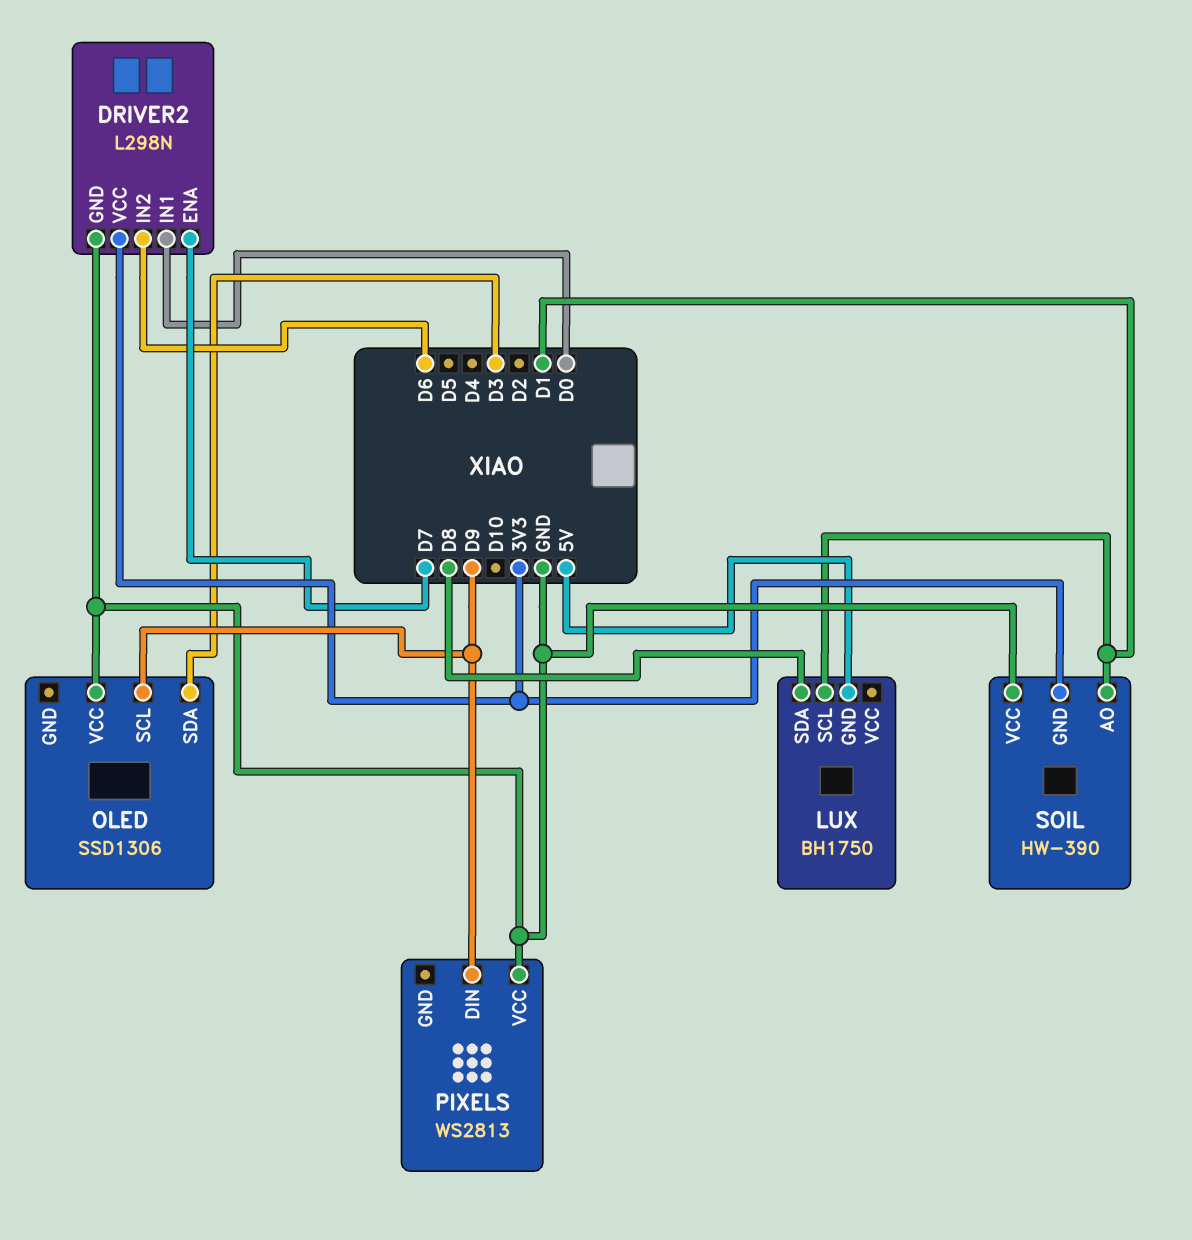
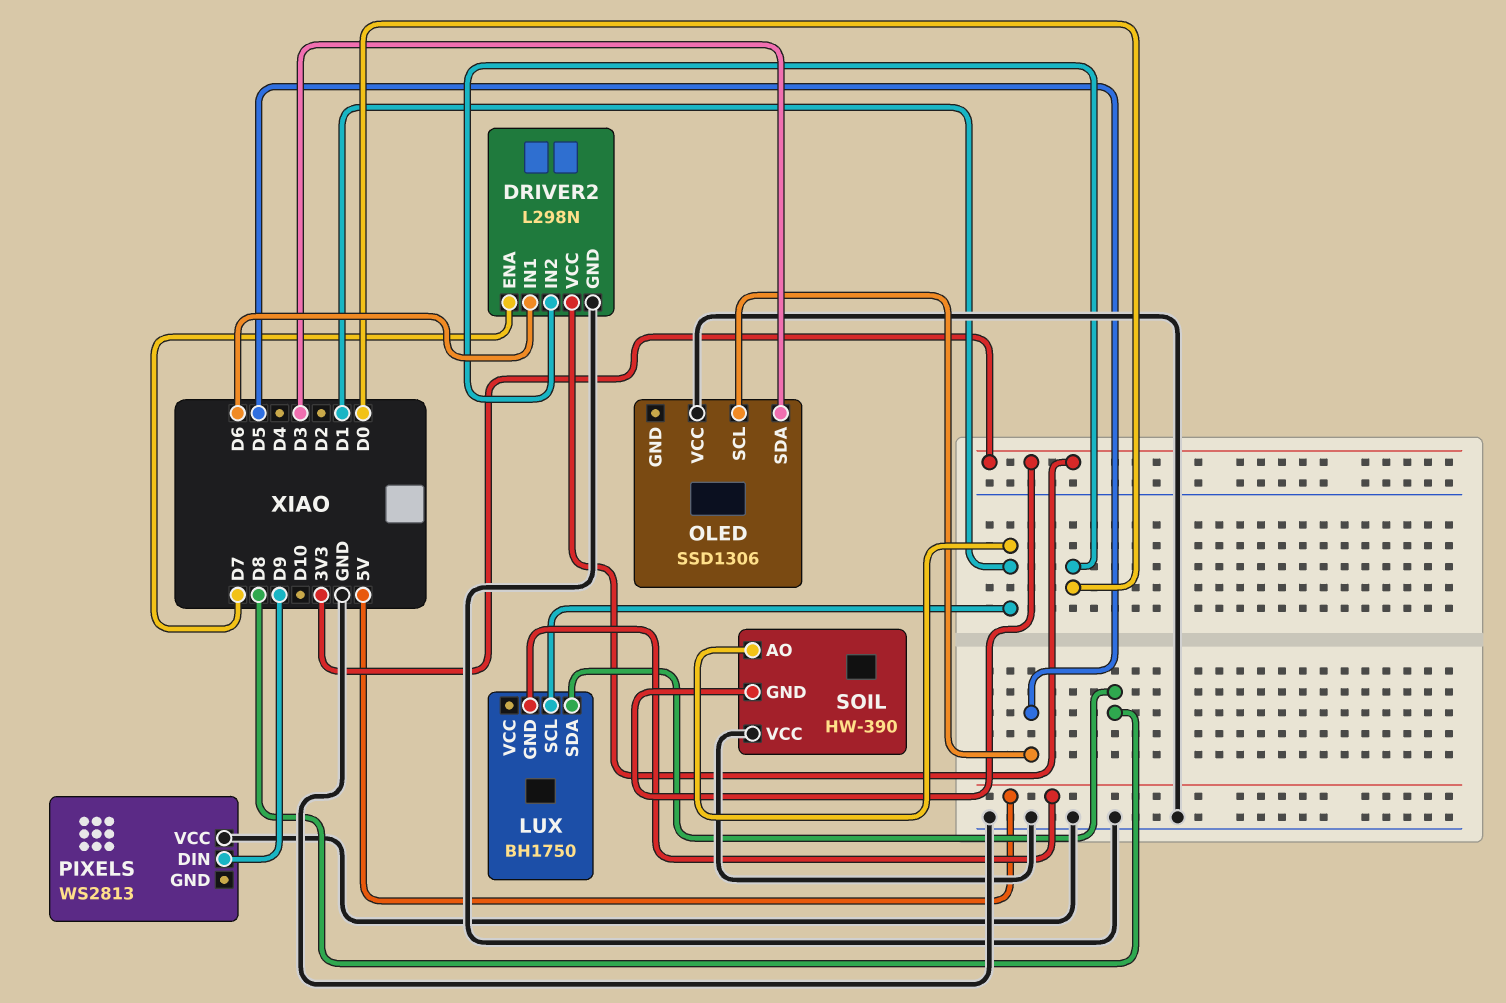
DRIVER2 pin IN1: D0 -> D6
DRIVER2 pin IN2: D6 -> D0
OLED pin SCL: D9 -> D5

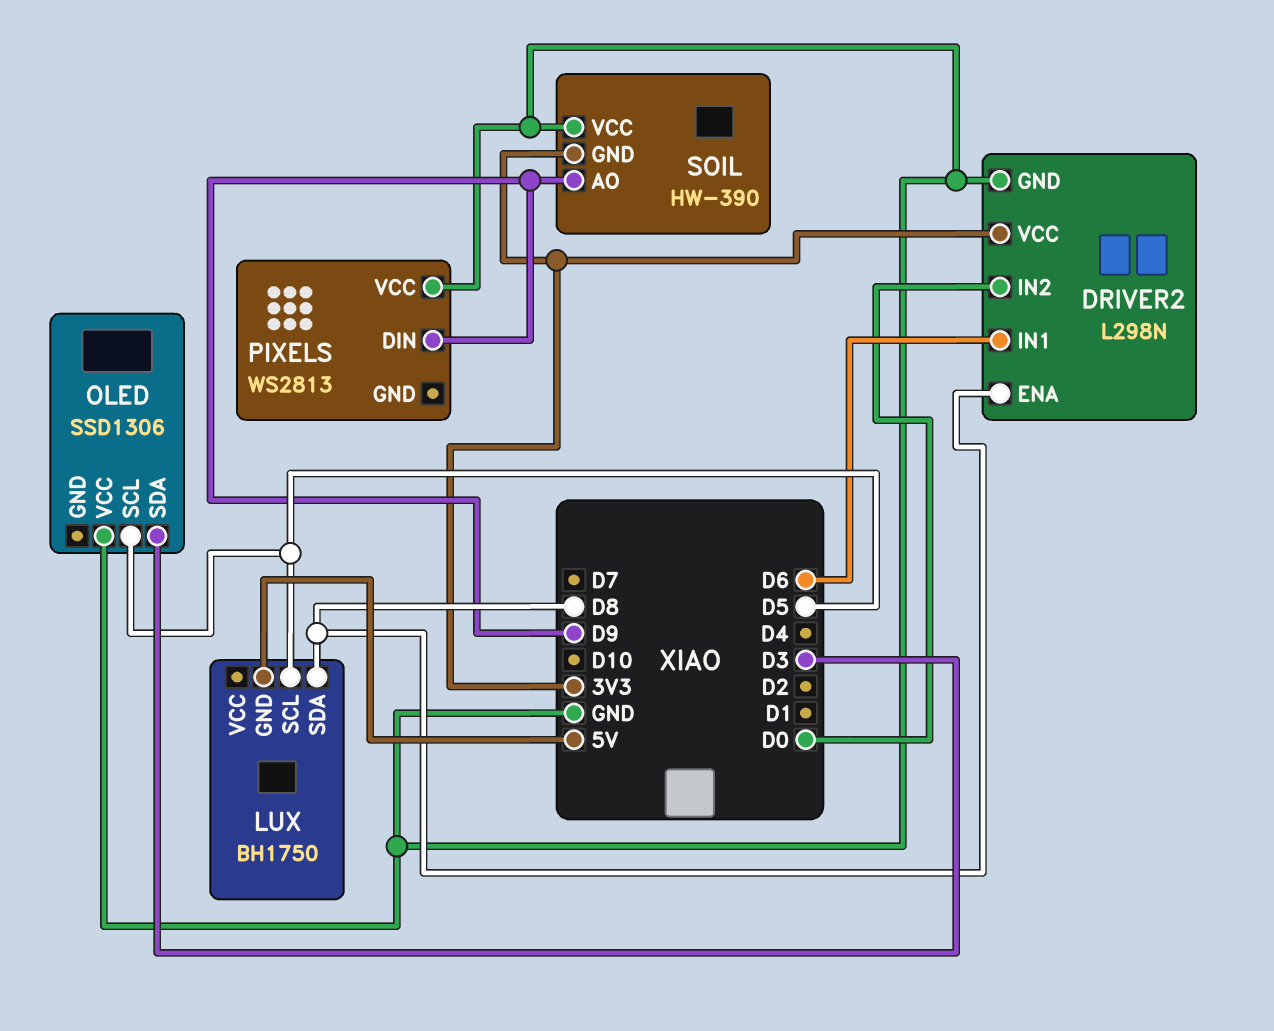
DRIVER2 pin ENA: D7 -> D8
LUX pin SCL: D1 -> D5
SOIL pin AO: D1 -> D9

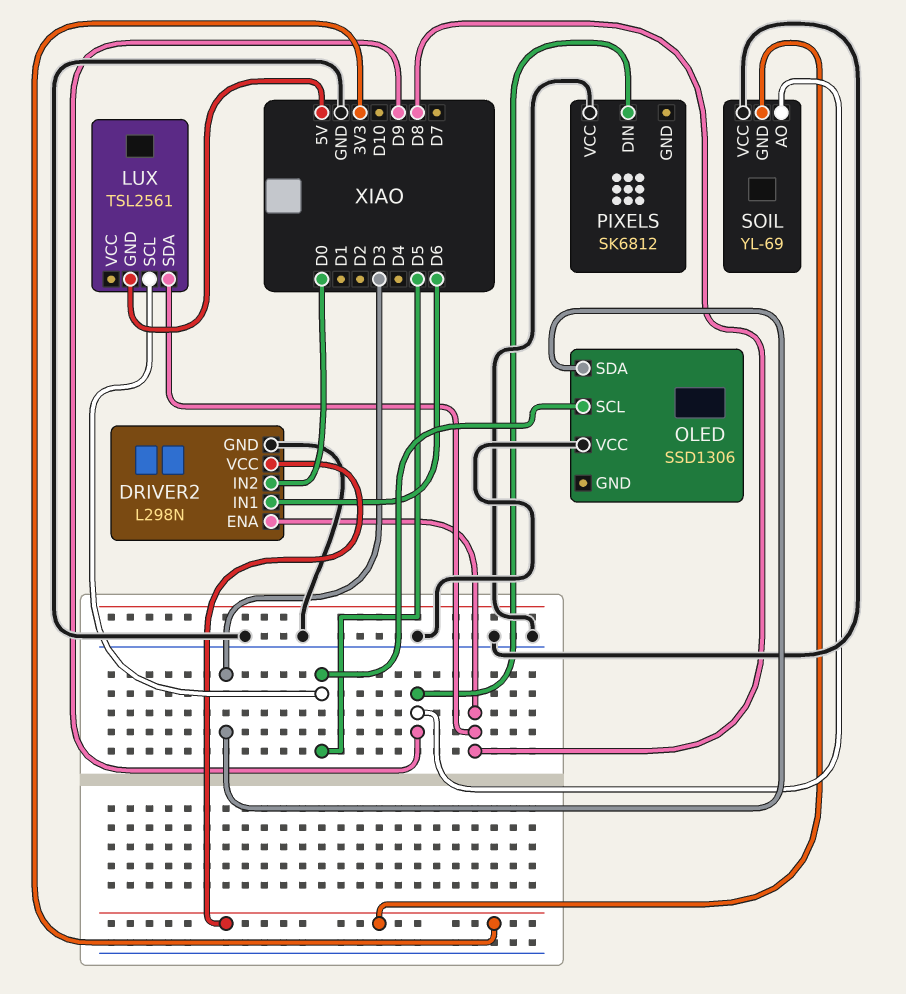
LUX: BH1750 -> TSL2561
PIXELS: WS2813 -> SK6812
SOIL: HW-390 -> YL-69

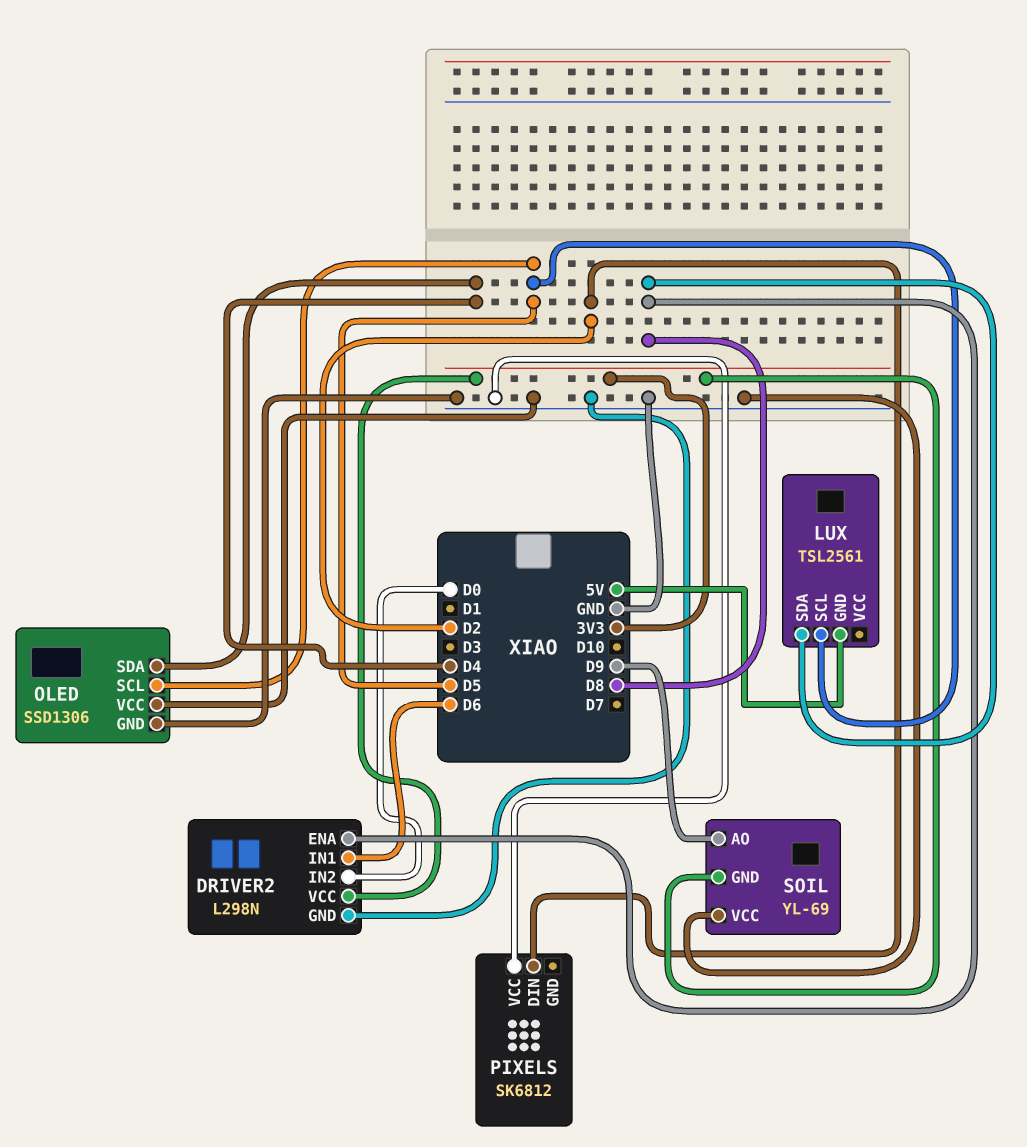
OLED pin GND: none -> GND
OLED pin SDA: D3 -> D4
PIXELS pin DIN: D9 -> D2

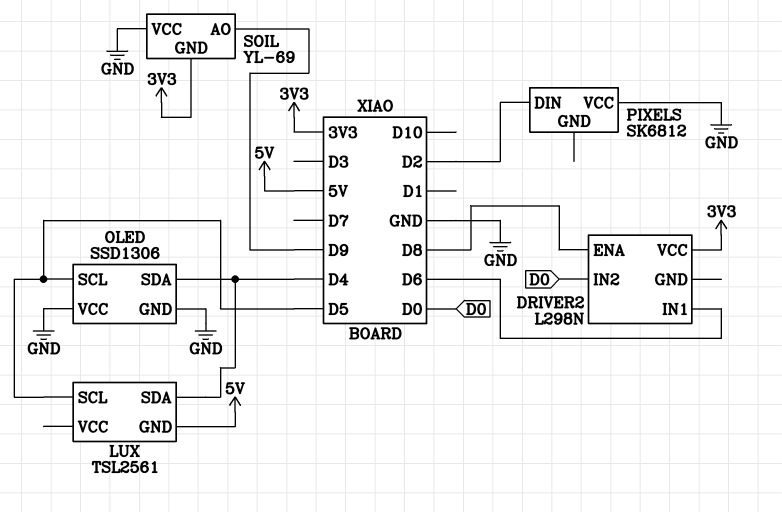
DRIVER2 pin GND: GND -> none
LUX pin SDA: D8 -> D4

